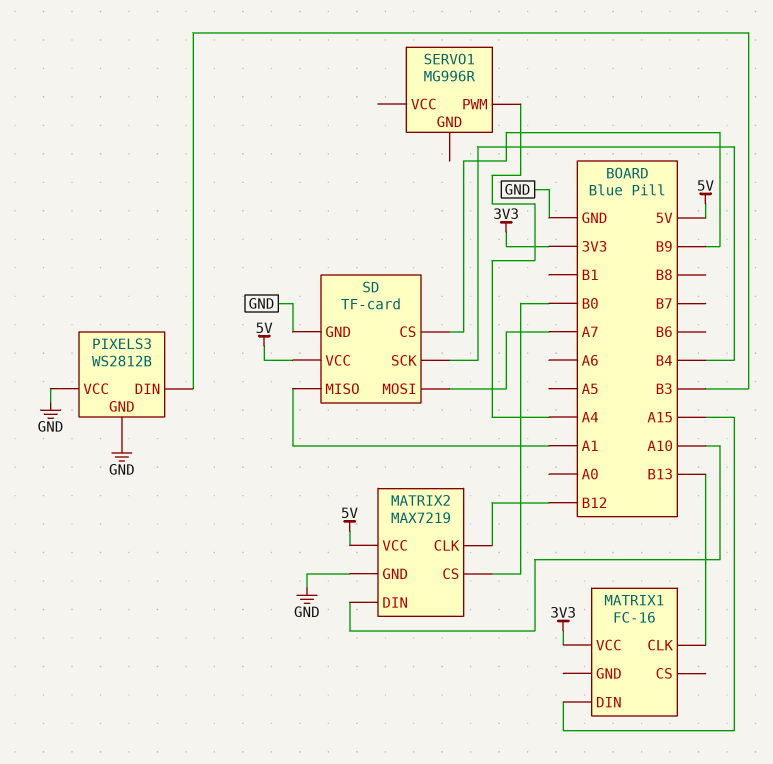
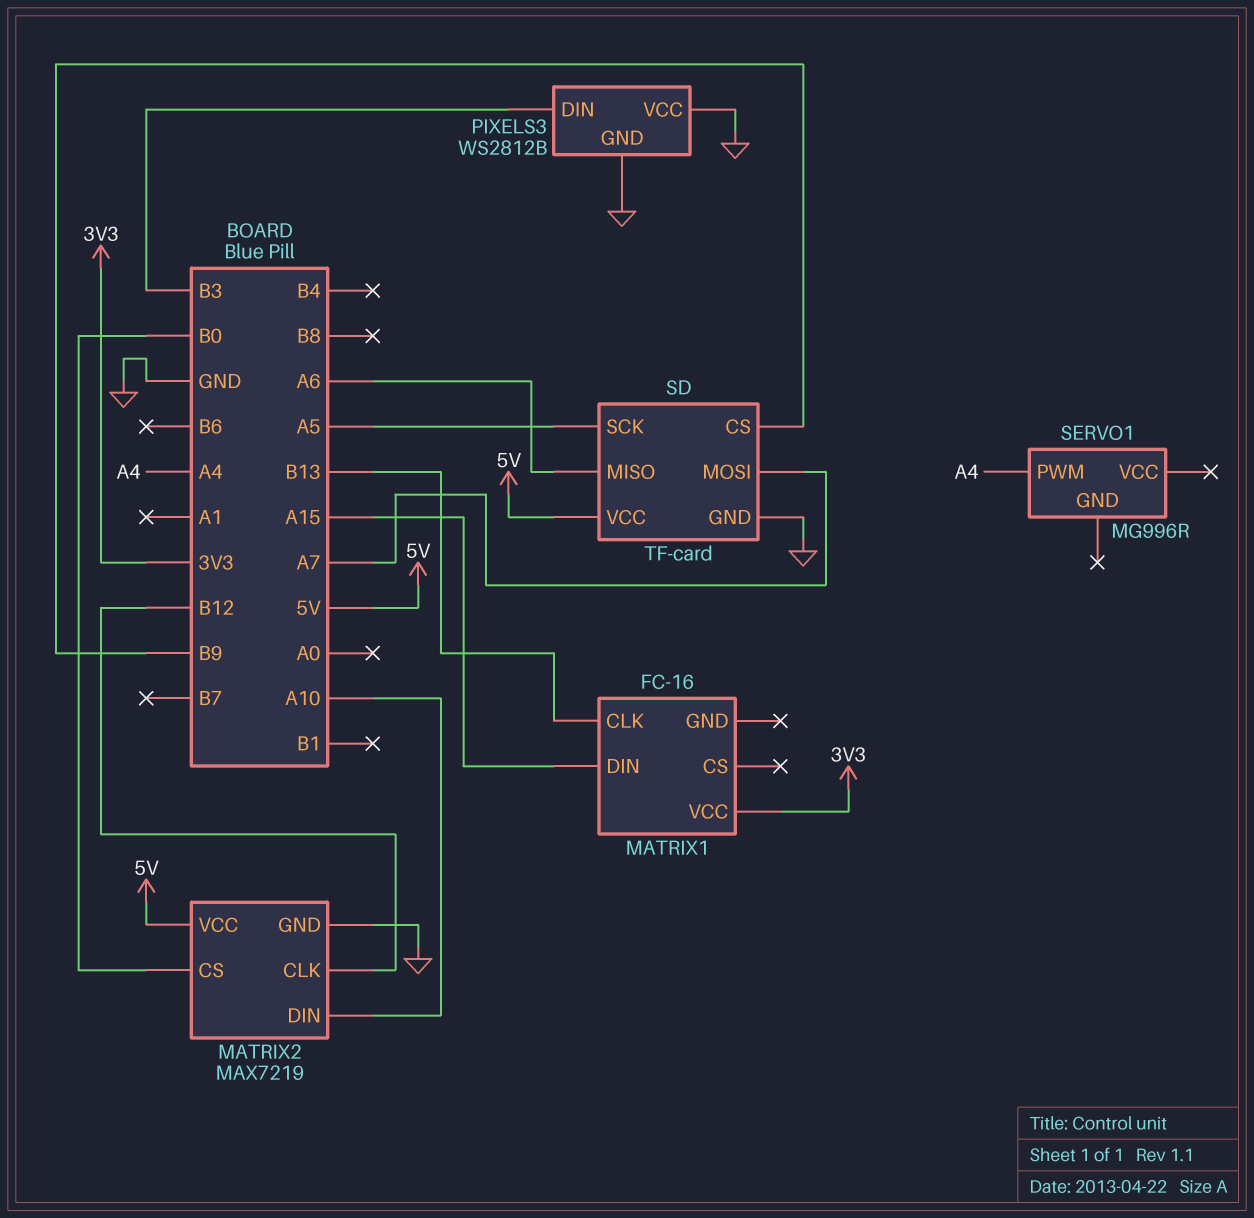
SD pin MISO: A1 -> A6
SD pin SCK: B4 -> A5

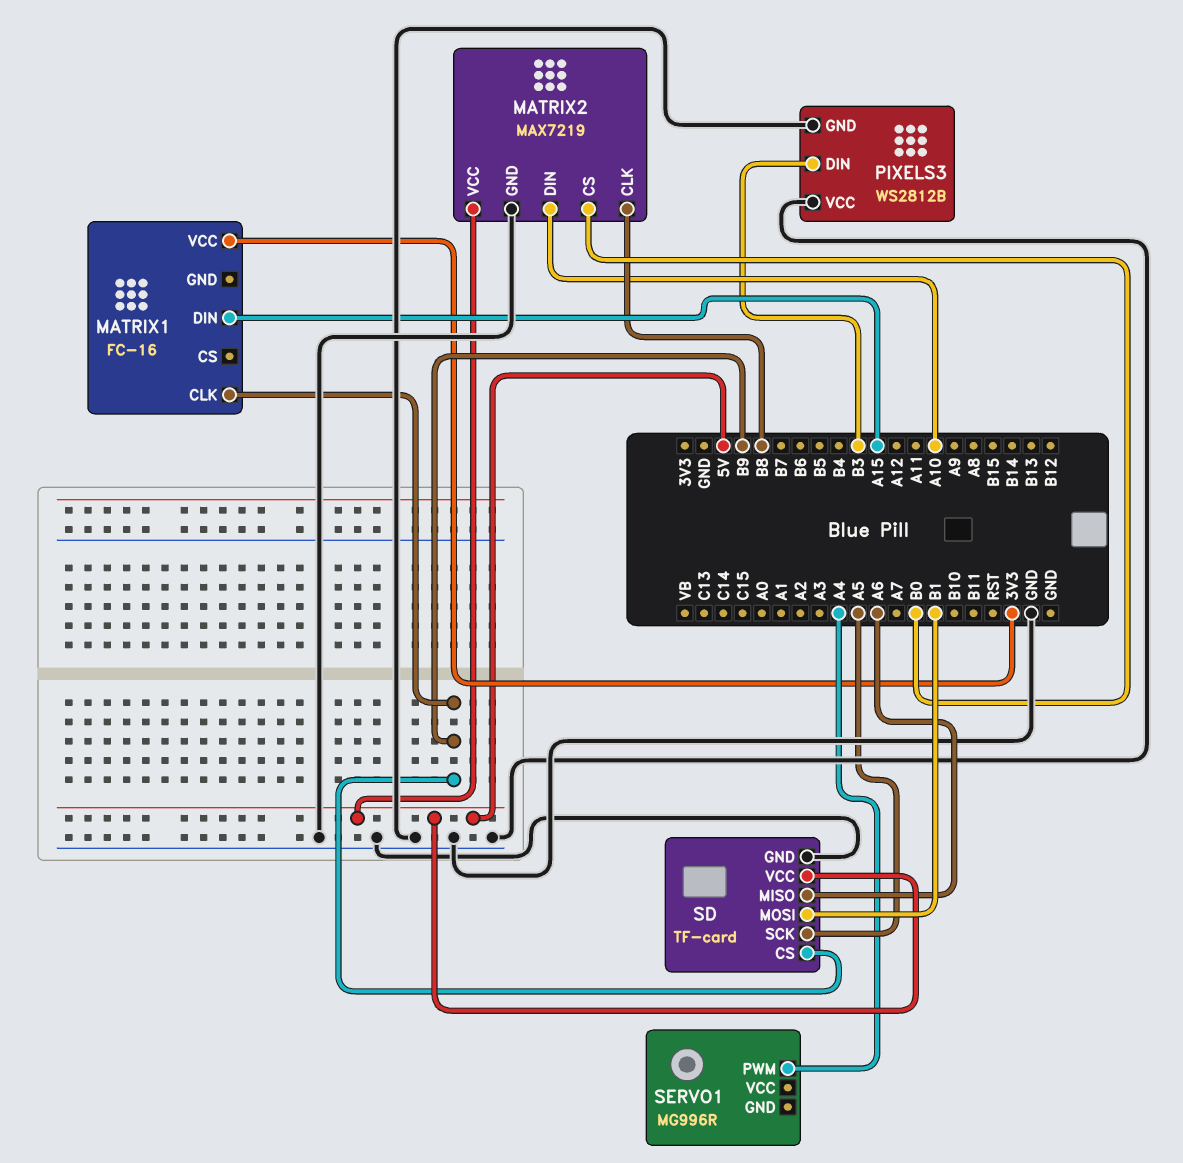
MATRIX1 pin CLK: B13 -> B9
MATRIX2 pin CLK: B12 -> B8
SD pin MOSI: A7 -> B1

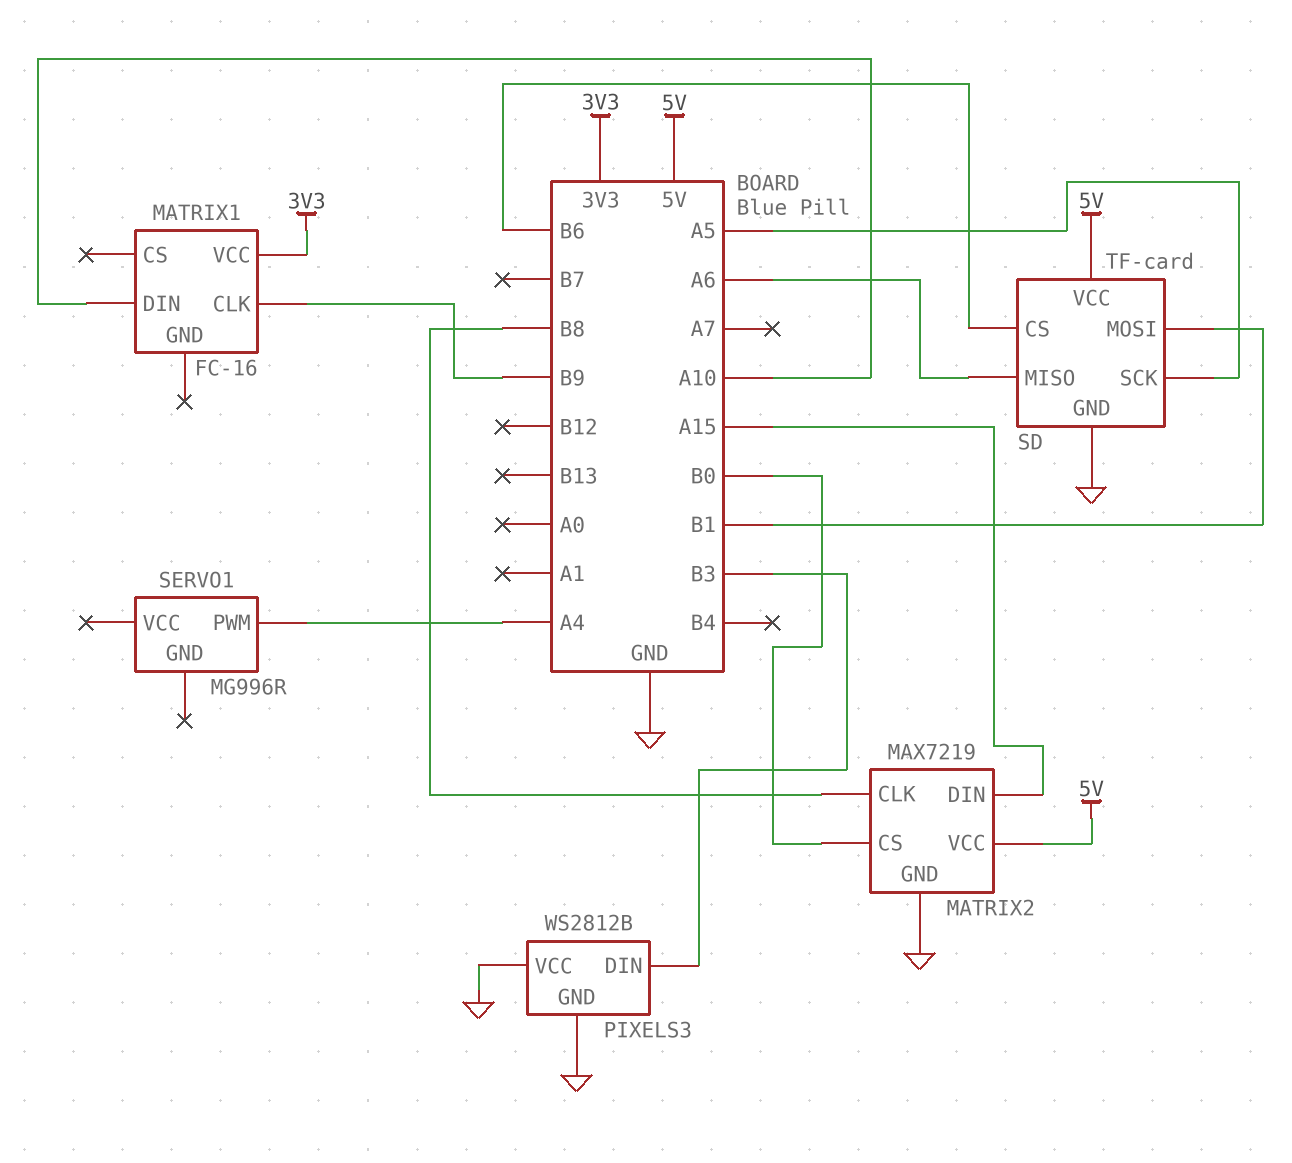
MATRIX1 pin DIN: A15 -> A10
MATRIX2 pin DIN: A10 -> A15
SD pin CS: B9 -> B6

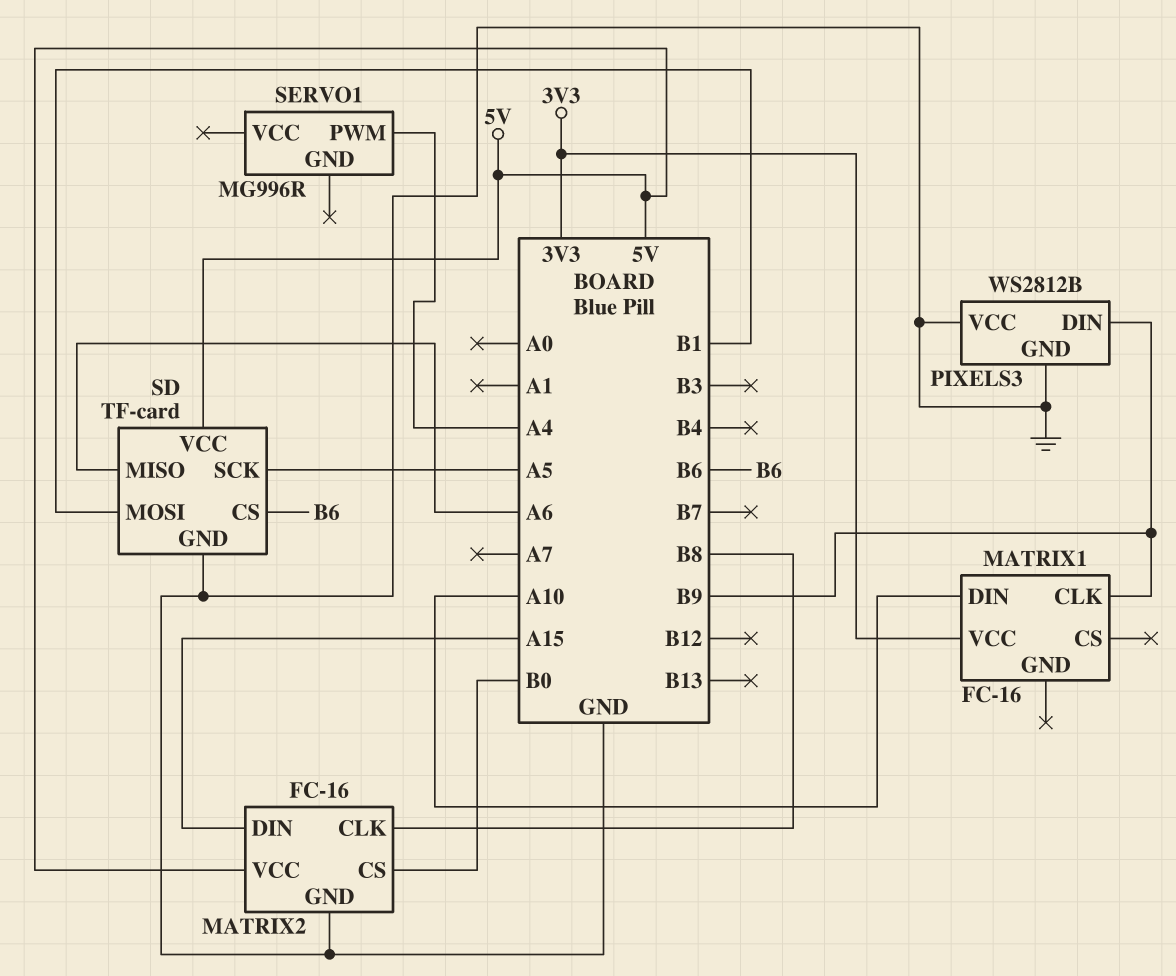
MATRIX2: MAX7219 -> FC-16
PIXELS3 pin DIN: B3 -> B9

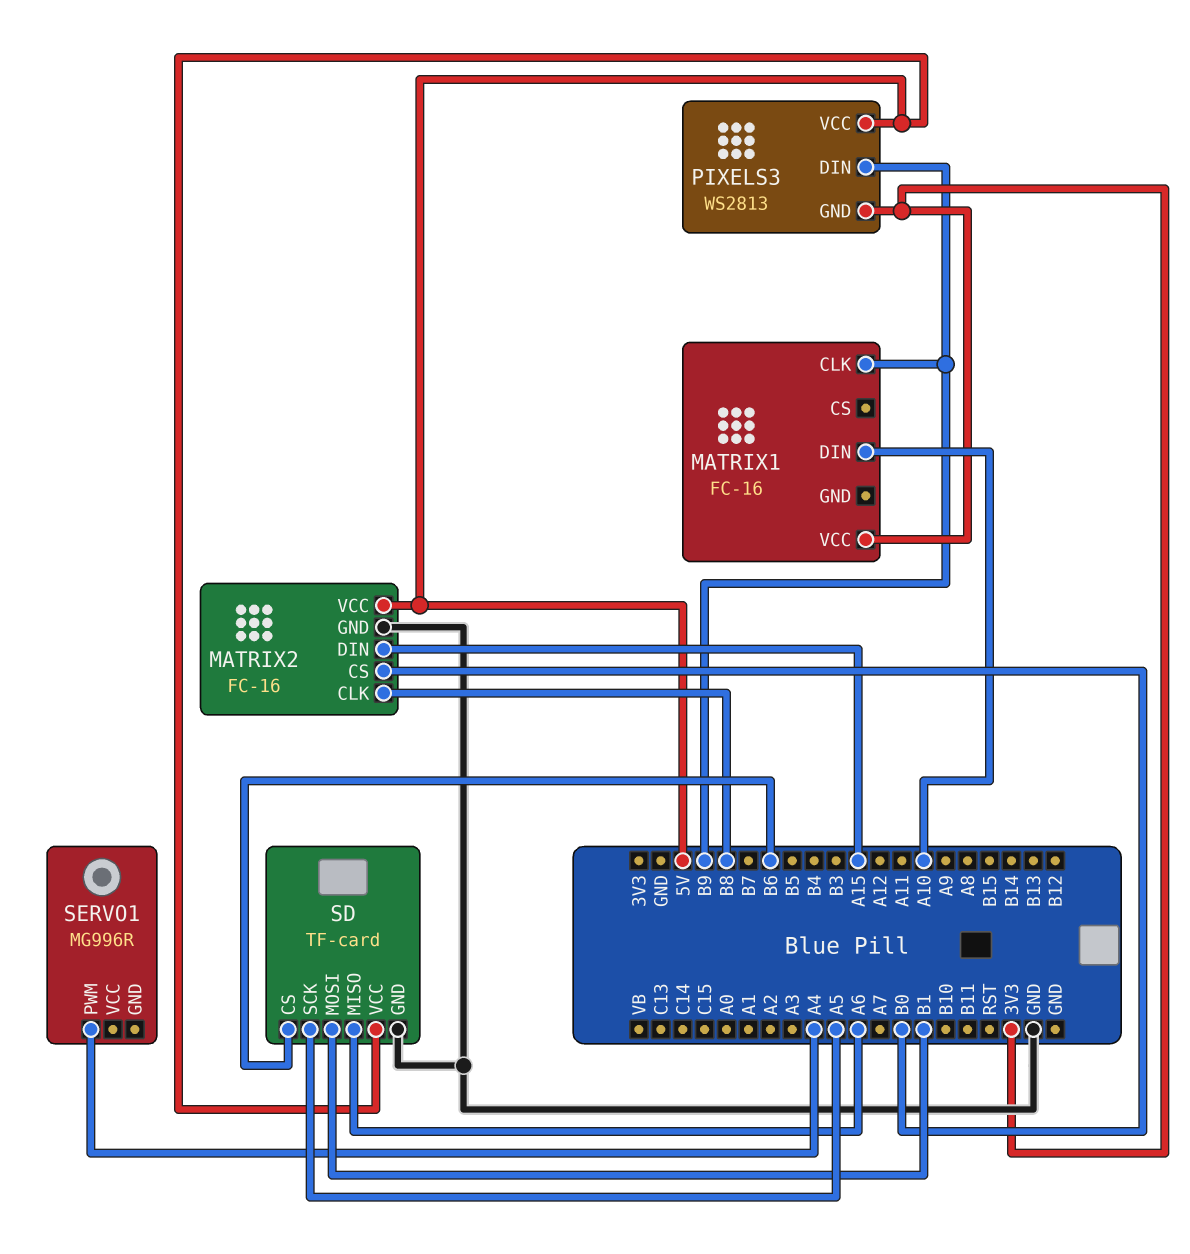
PIXELS3: WS2812B -> WS2813
PIXELS3 pin GND: GND -> 3V3
PIXELS3 pin VCC: GND -> 5V

